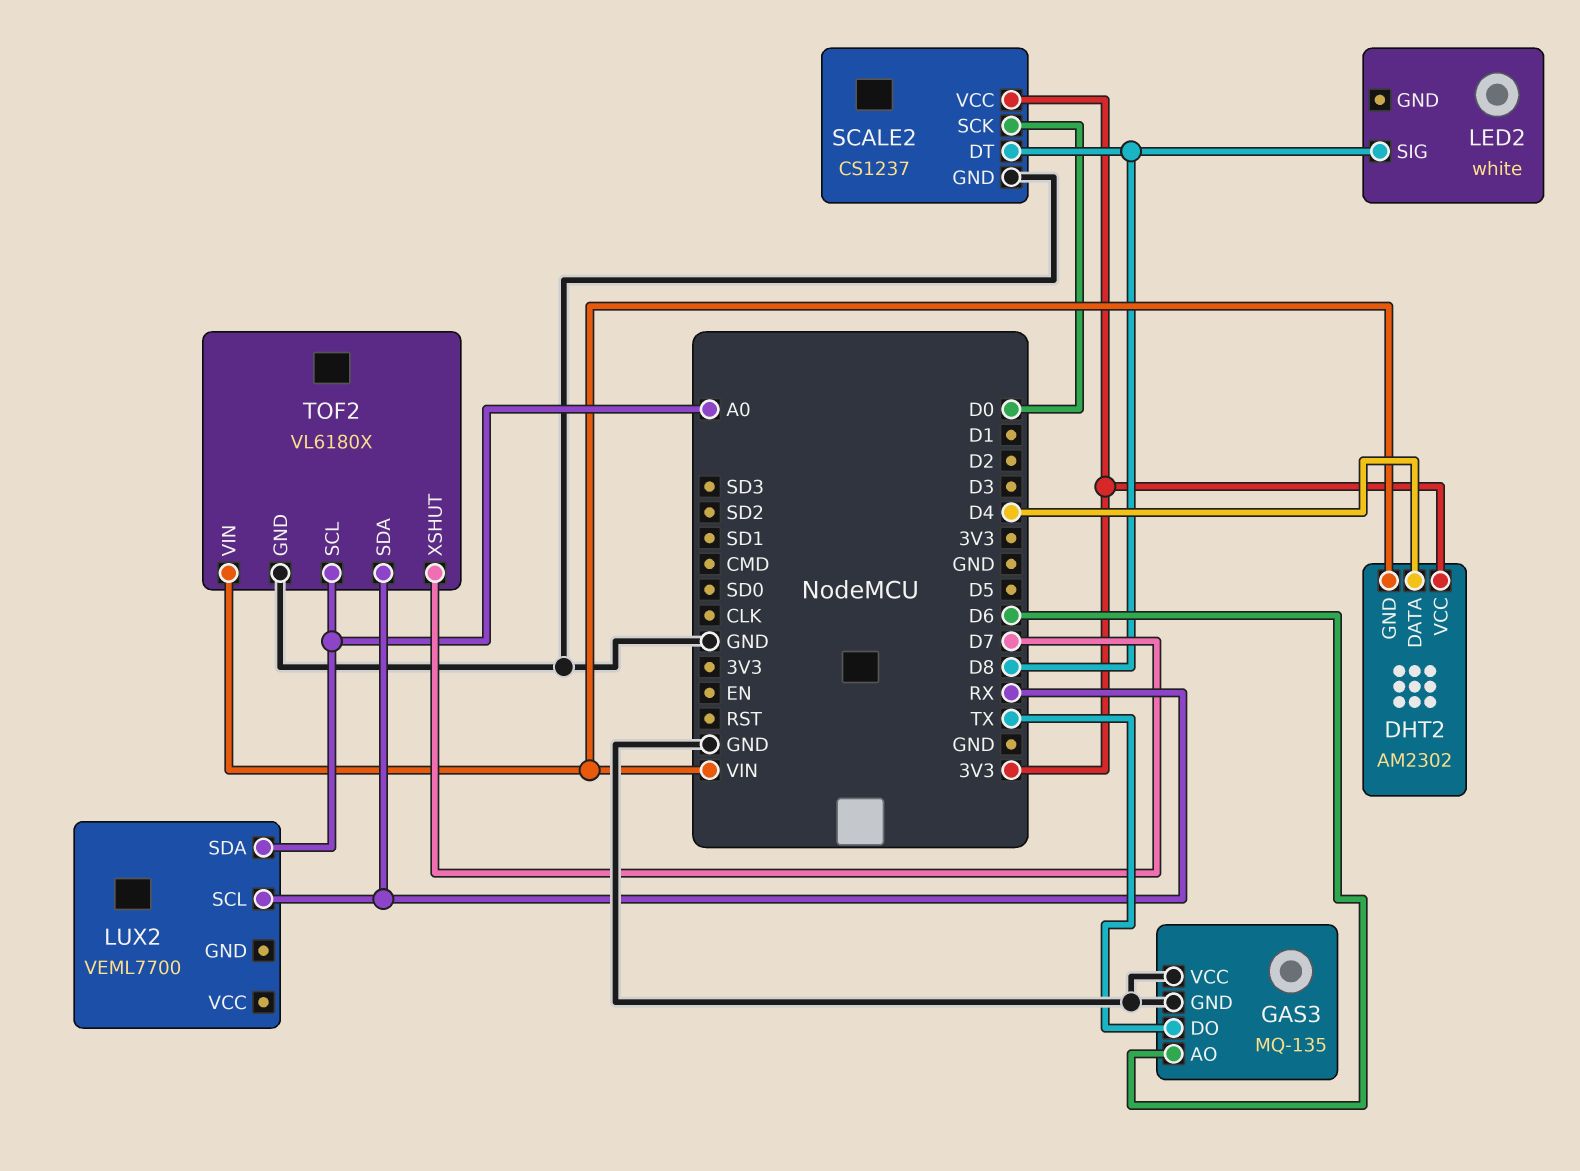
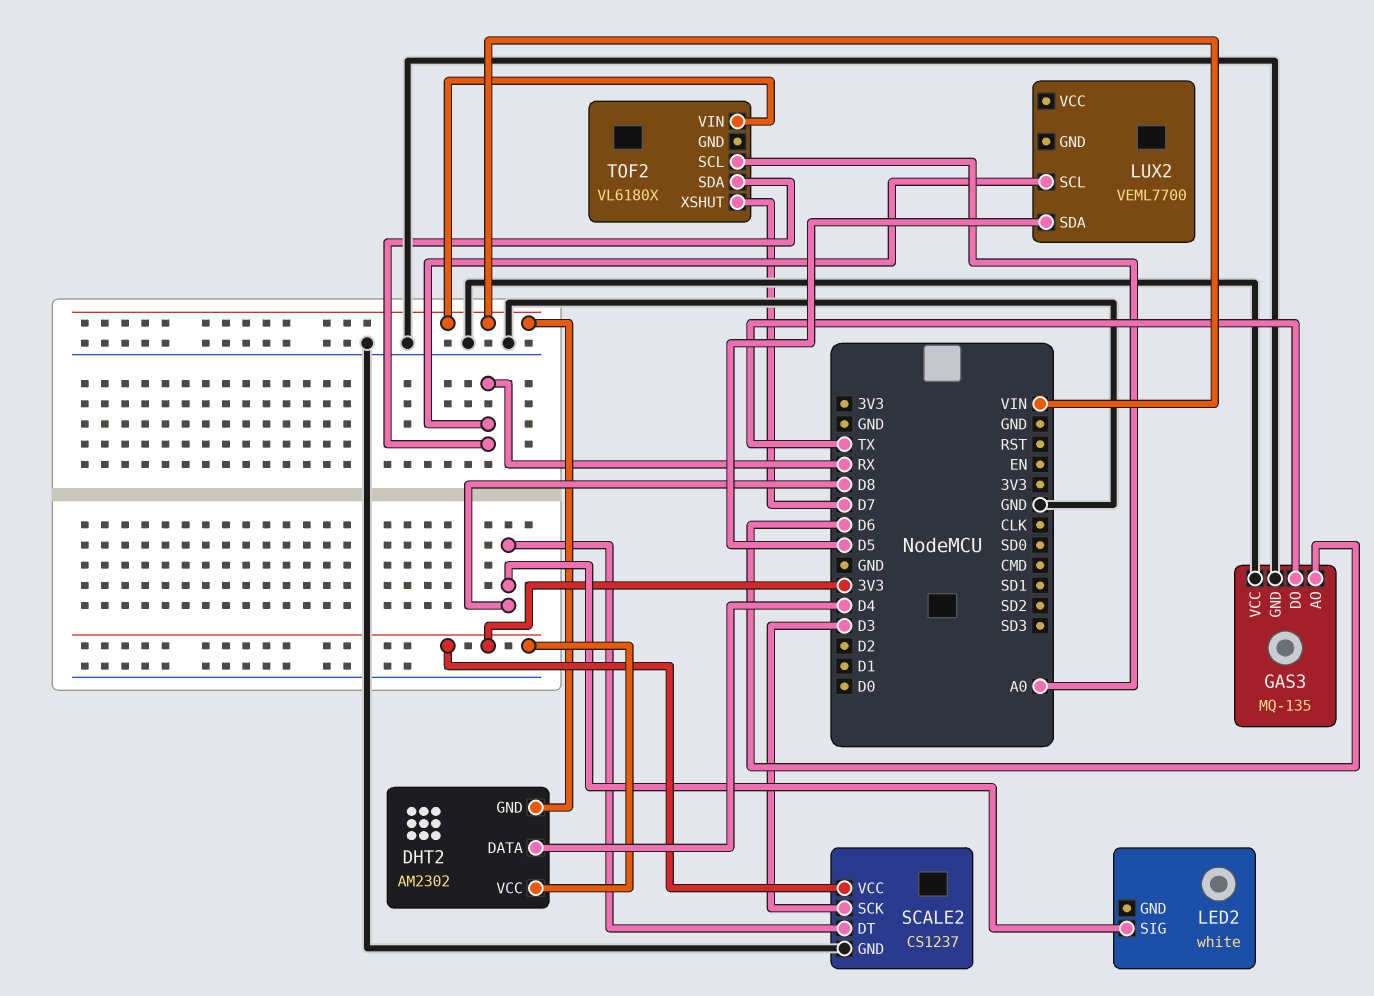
LUX2 pin SDA: A0 -> D5
SCALE2 pin SCK: D0 -> D3
TOF2 pin GND: GND -> none

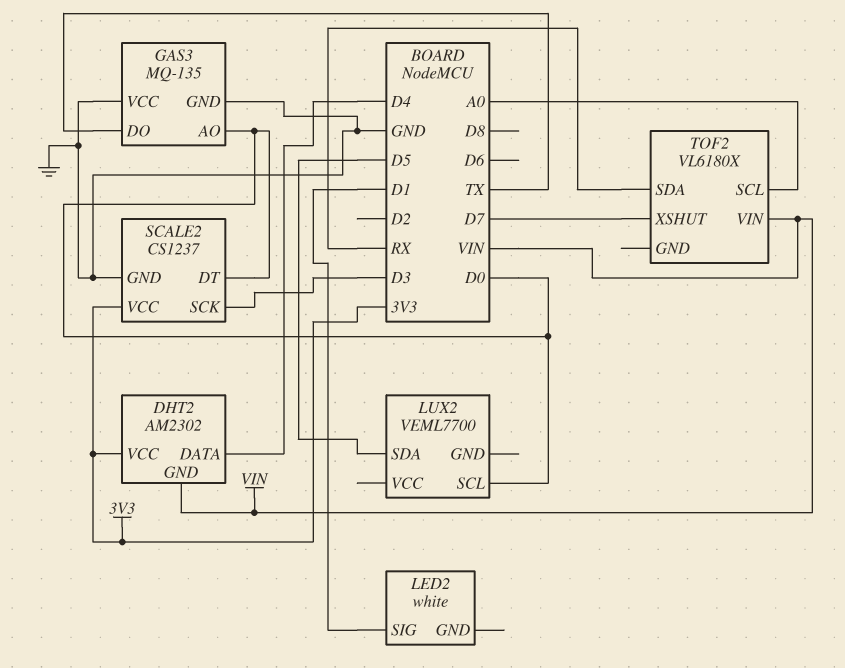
GAS3 pin AO: D6 -> D0
LED2 pin SIG: D8 -> D1
LUX2 pin SCL: RX -> D0
SCALE2 pin DT: D8 -> D0

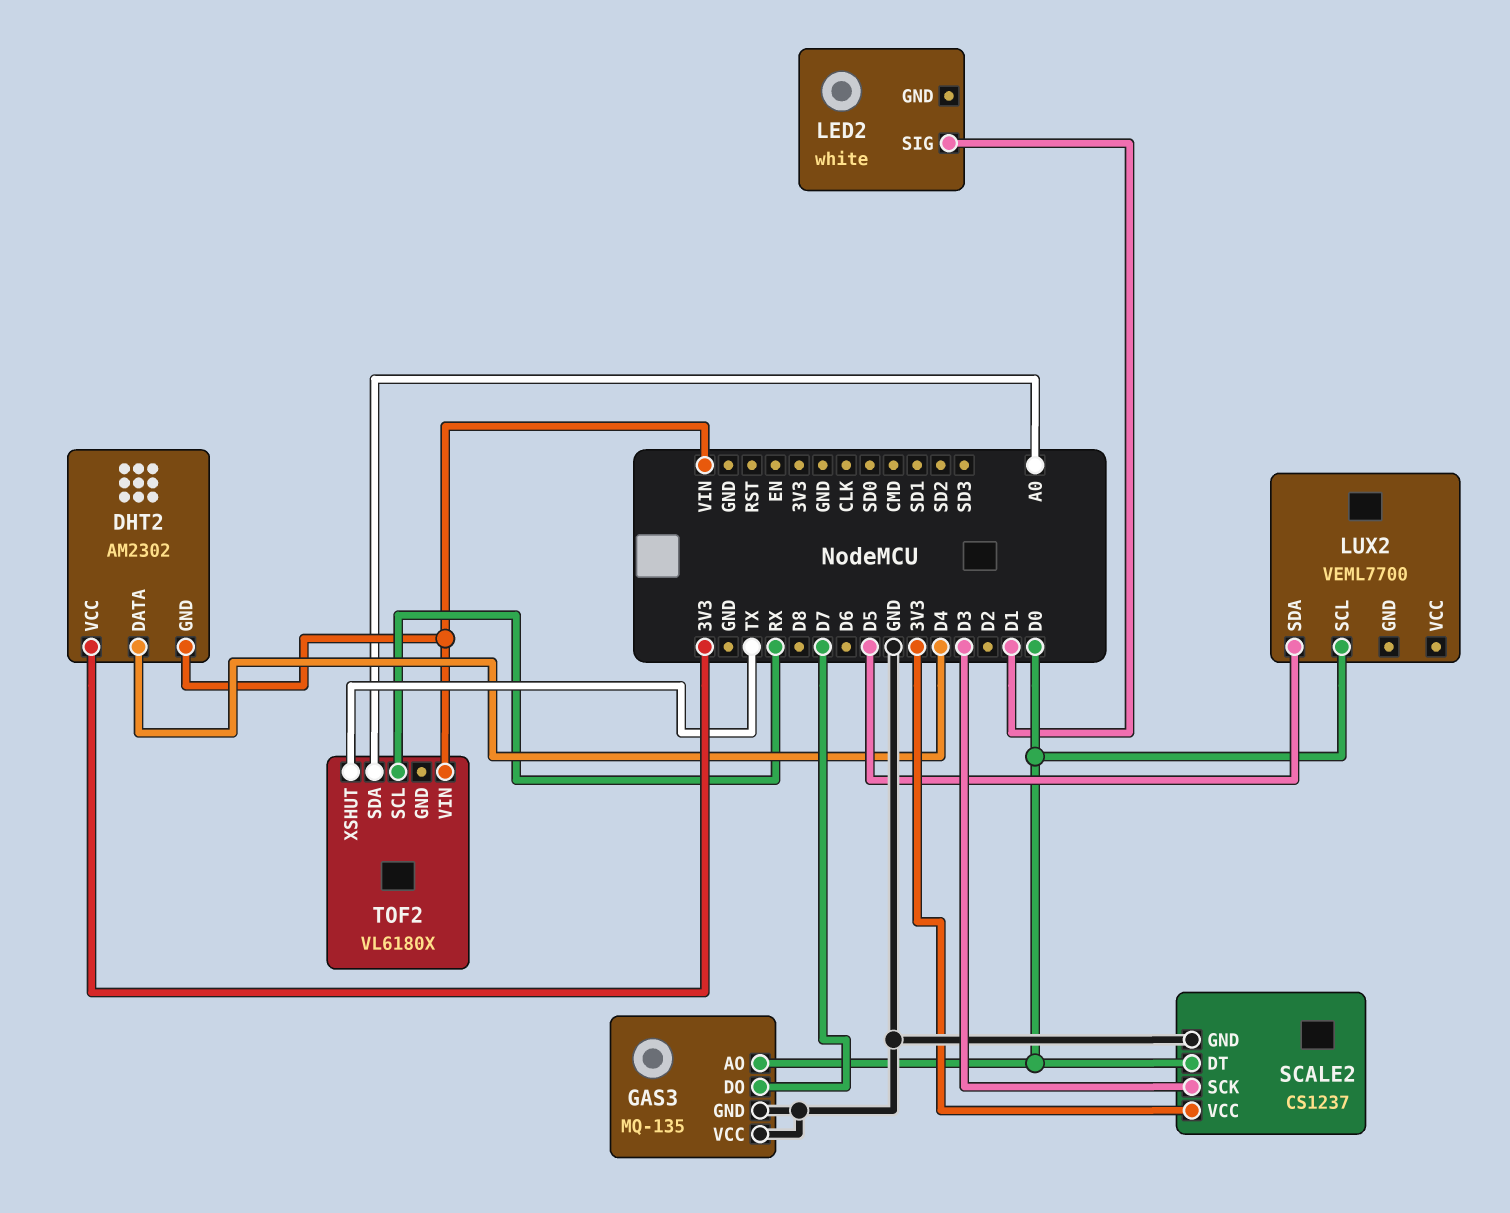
GAS3 pin DO: TX -> D7
TOF2 pin SCL: A0 -> RX
TOF2 pin SDA: RX -> A0
TOF2 pin XSHUT: D7 -> TX

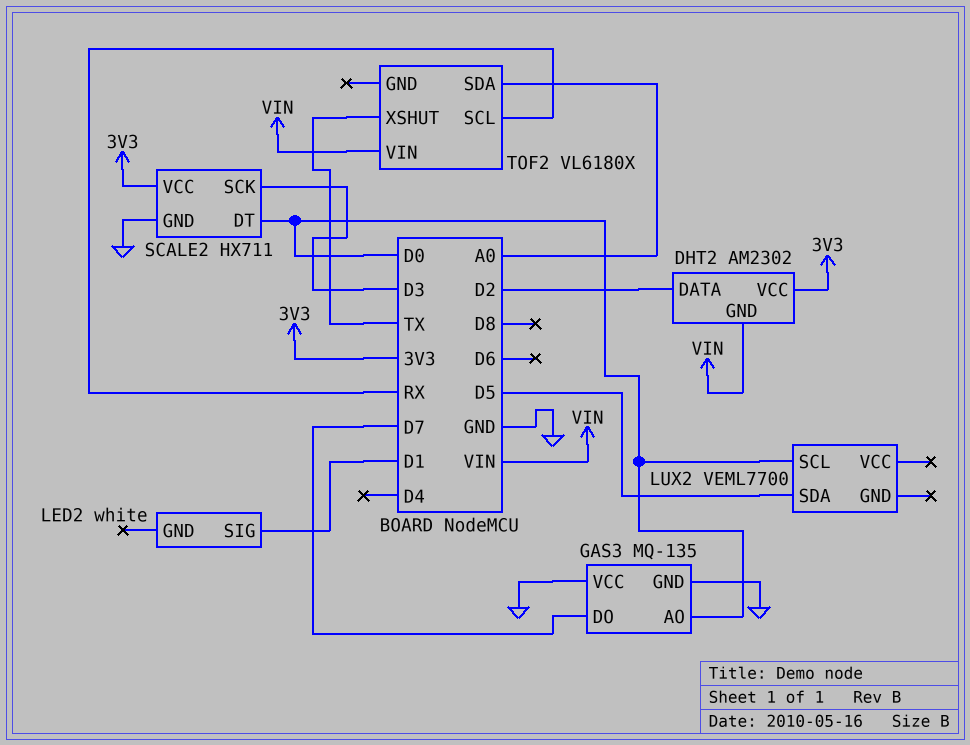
DHT2 pin DATA: D4 -> D2
SCALE2: CS1237 -> HX711

